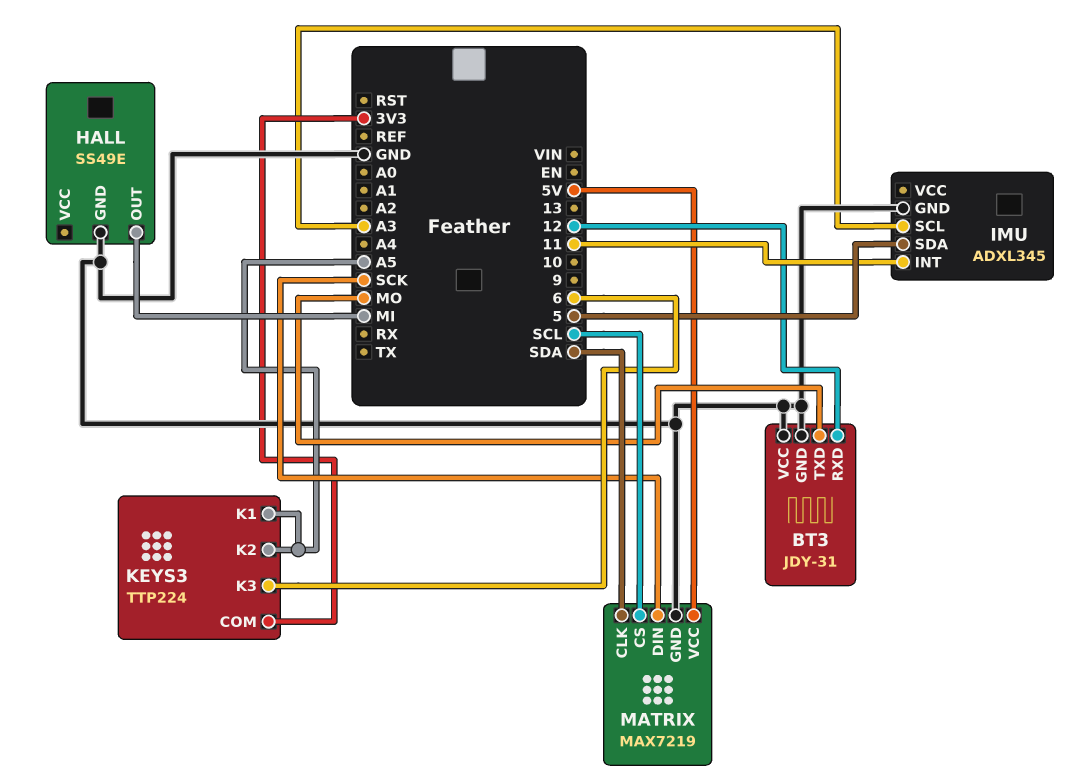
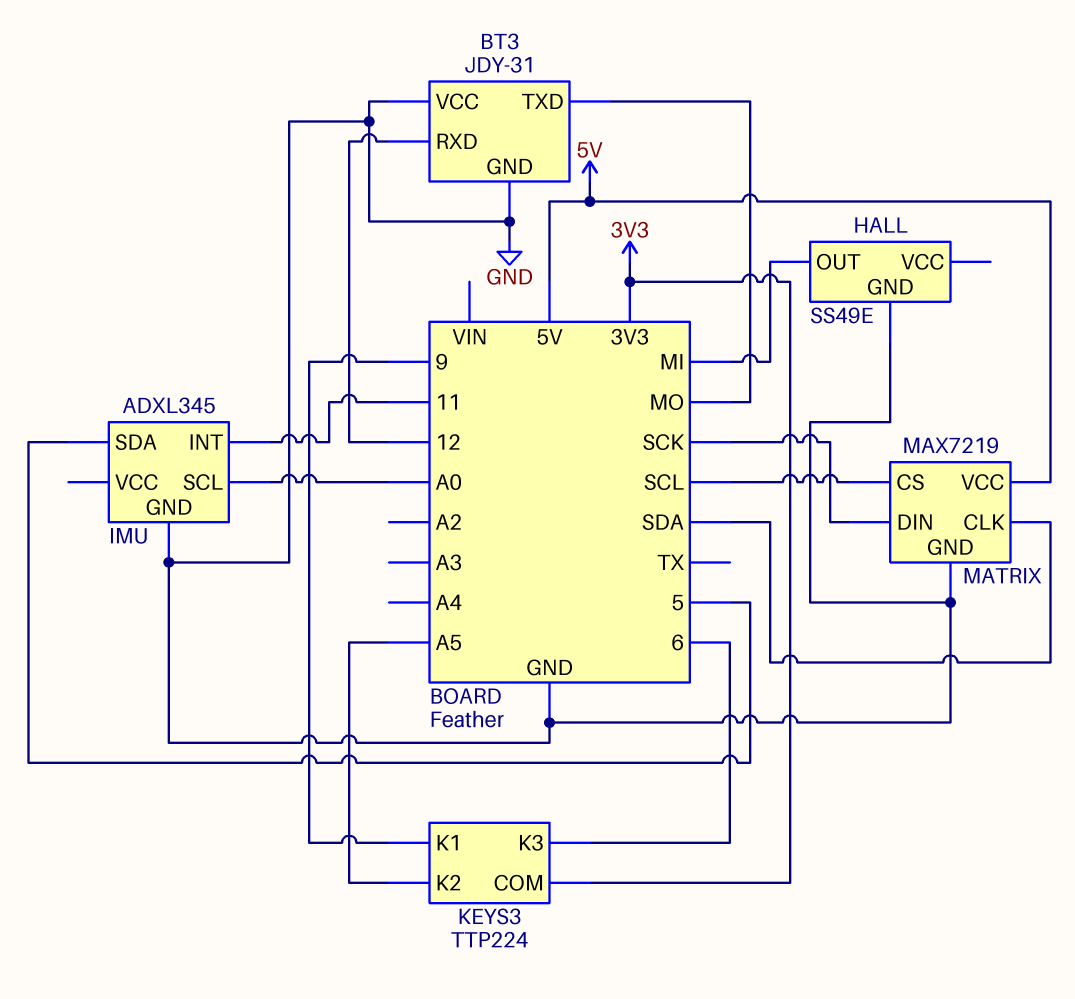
IMU pin SCL: A3 -> A0
KEYS3 pin K1: A5 -> 9

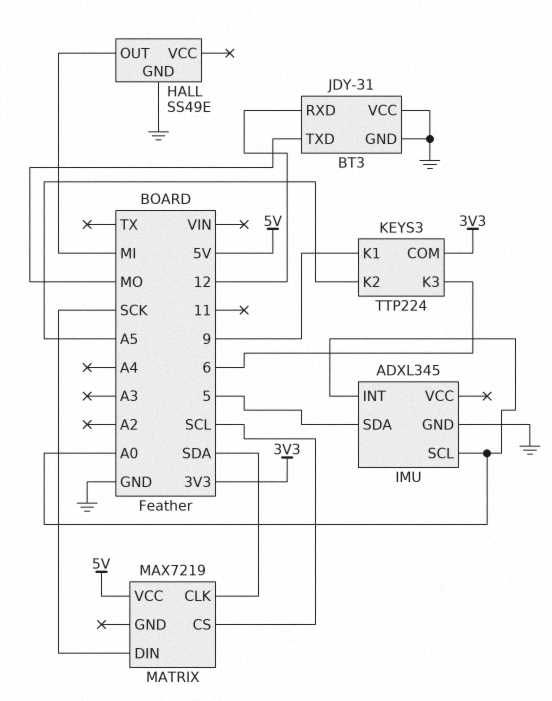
IMU pin INT: 11 -> A0
MATRIX pin GND: GND -> none

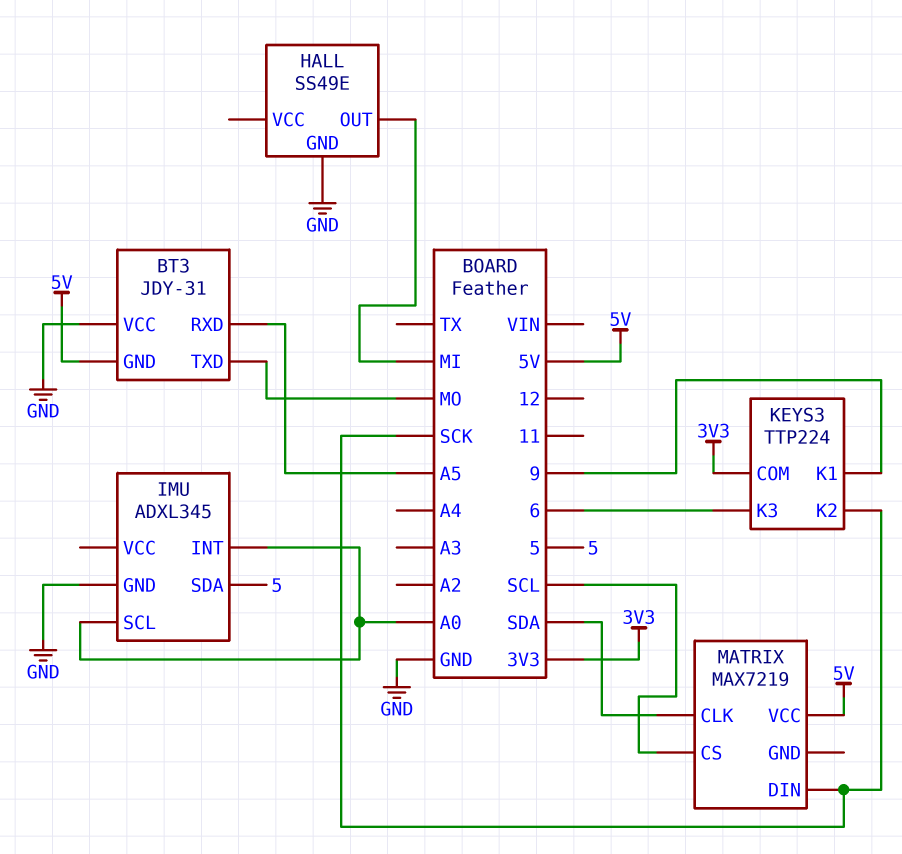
BT3 pin GND: GND -> 5V
BT3 pin RXD: 12 -> A5
KEYS3 pin K2: A5 -> SCK

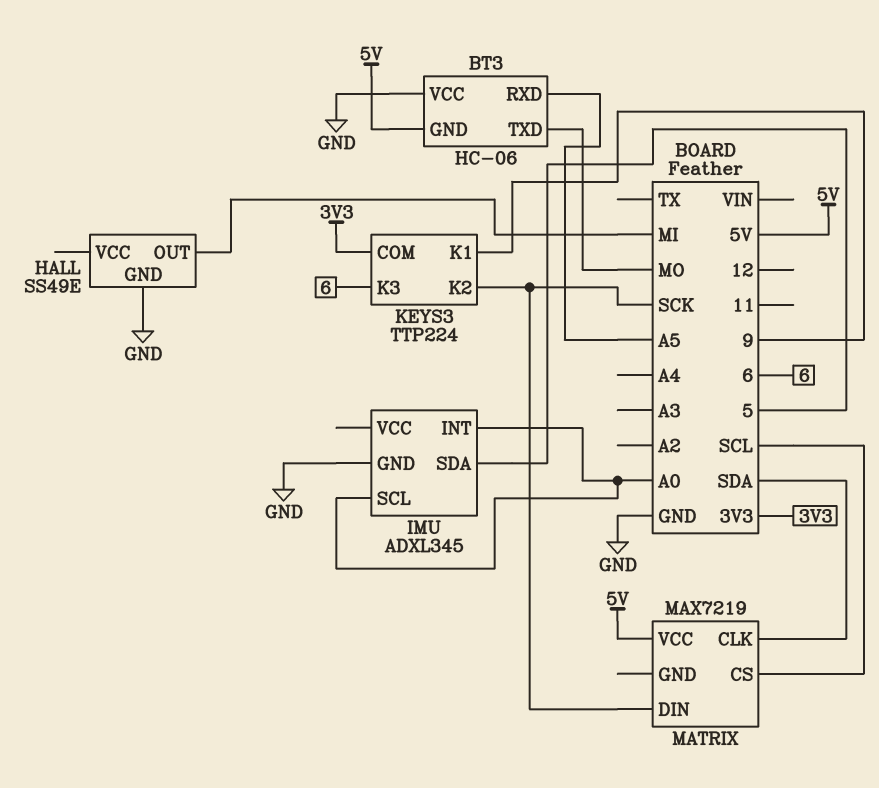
BT3: JDY-31 -> HC-06

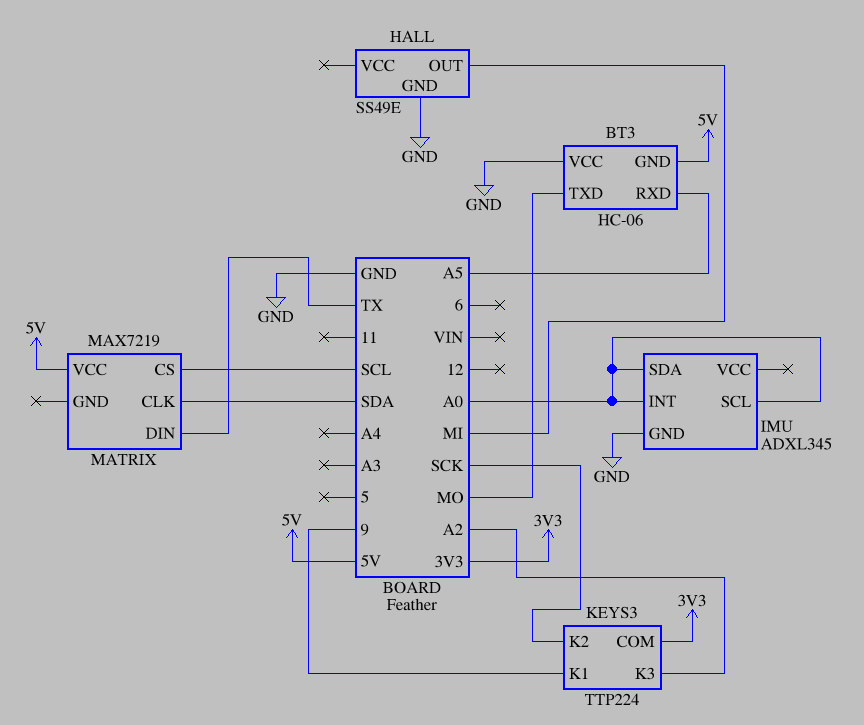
IMU pin SDA: 5 -> A0
KEYS3 pin K3: 6 -> A2
MATRIX pin DIN: SCK -> TX

